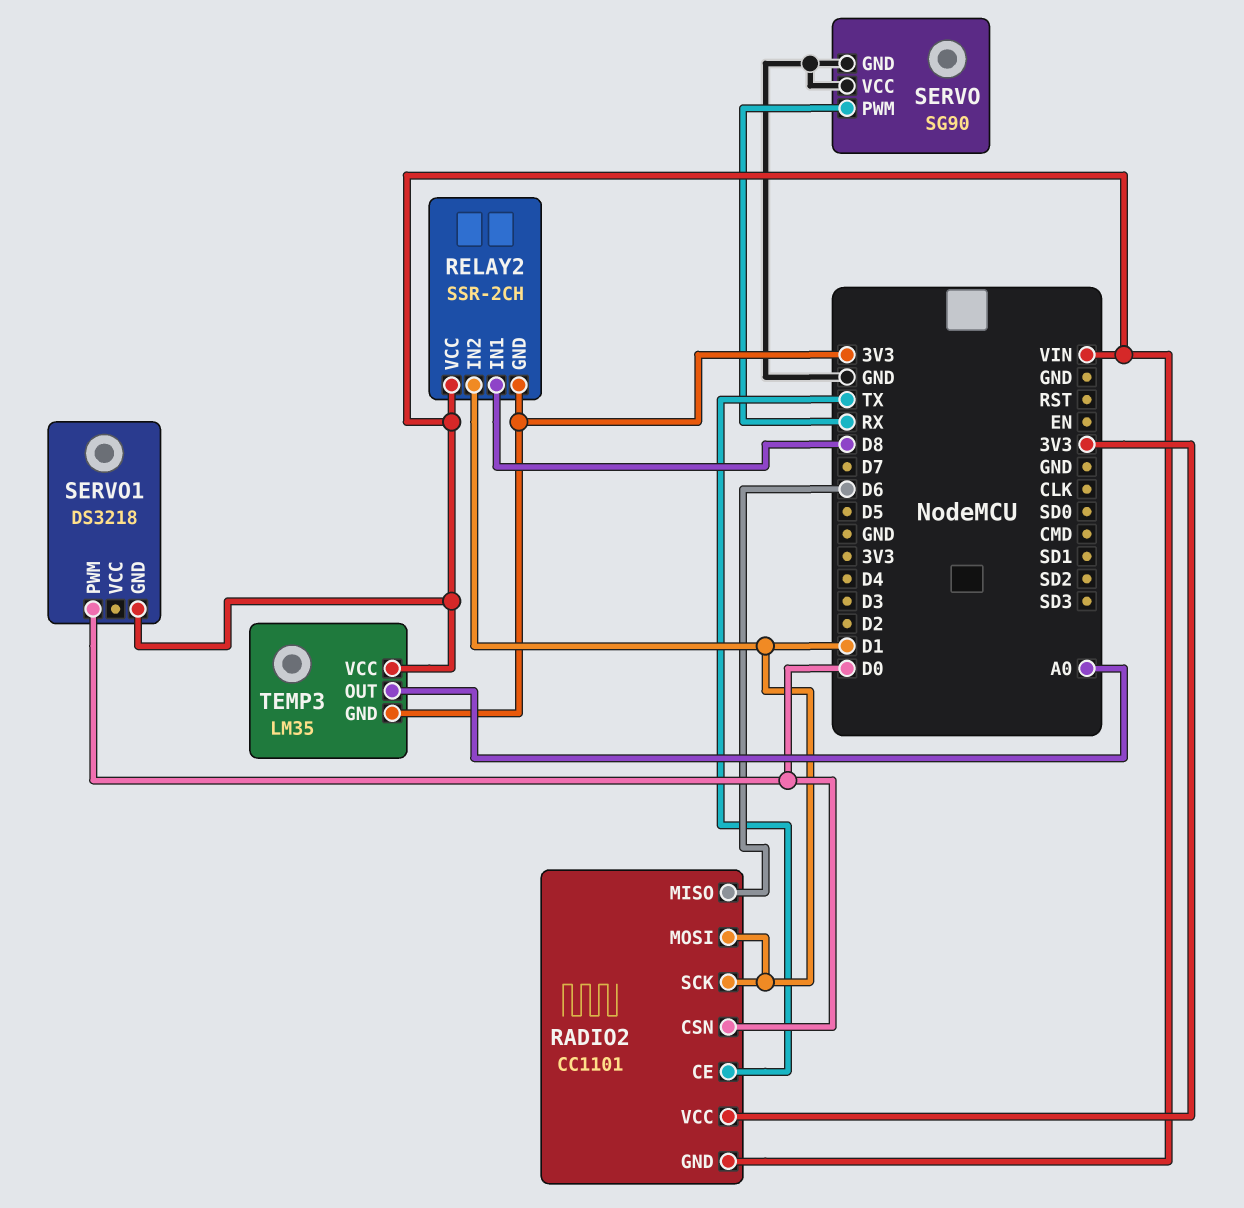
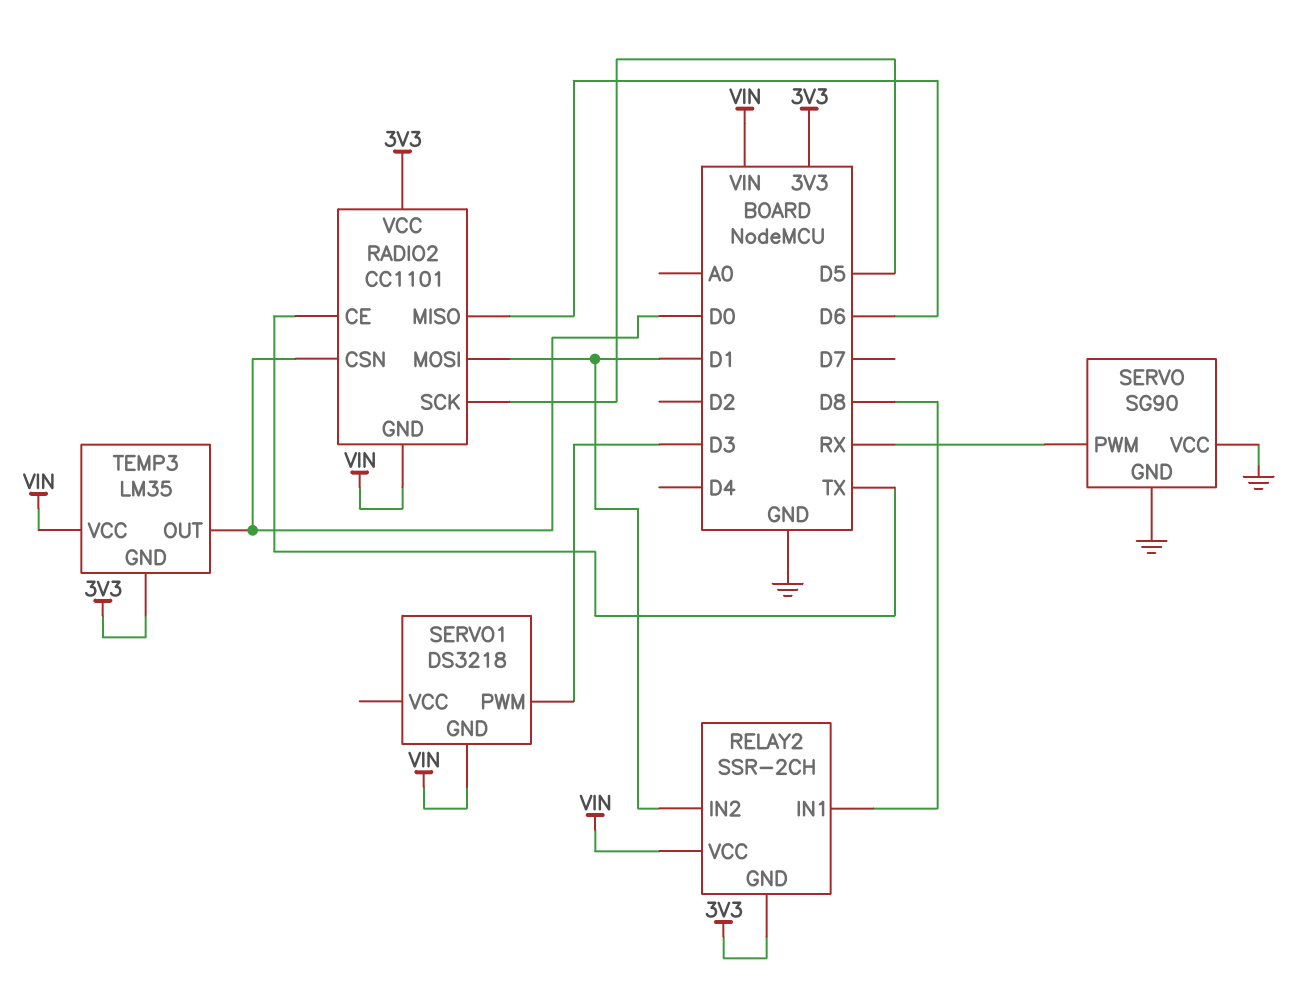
RADIO2 pin SCK: D1 -> D5
SERVO1 pin PWM: D0 -> D3
TEMP3 pin OUT: A0 -> D0

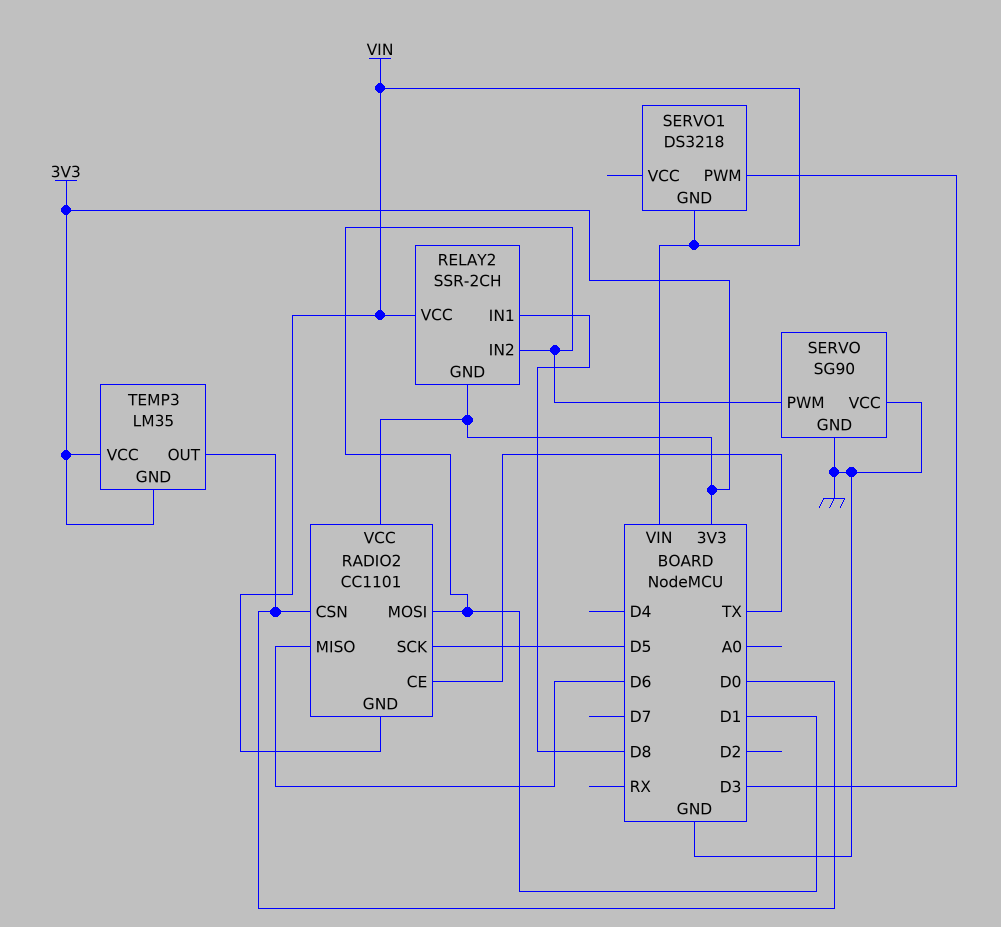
SERVO pin PWM: RX -> D1
TEMP3 pin VCC: VIN -> 3V3

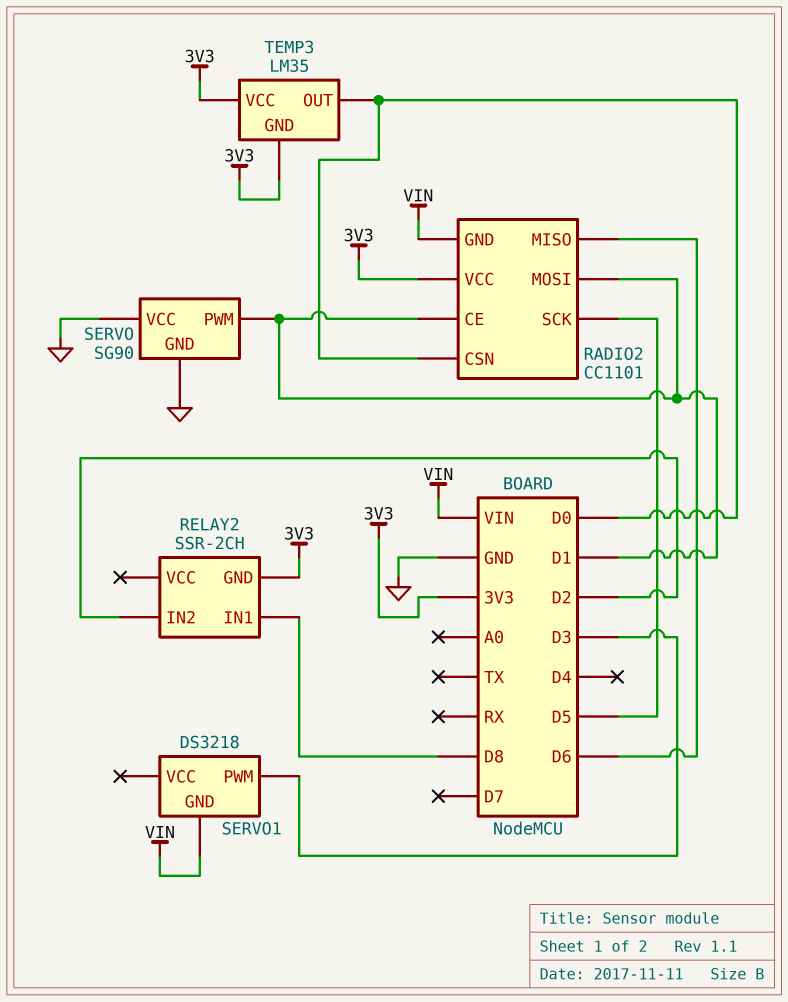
RADIO2 pin CE: TX -> D1
RELAY2 pin IN2: D1 -> D2
RELAY2 pin VCC: VIN -> none

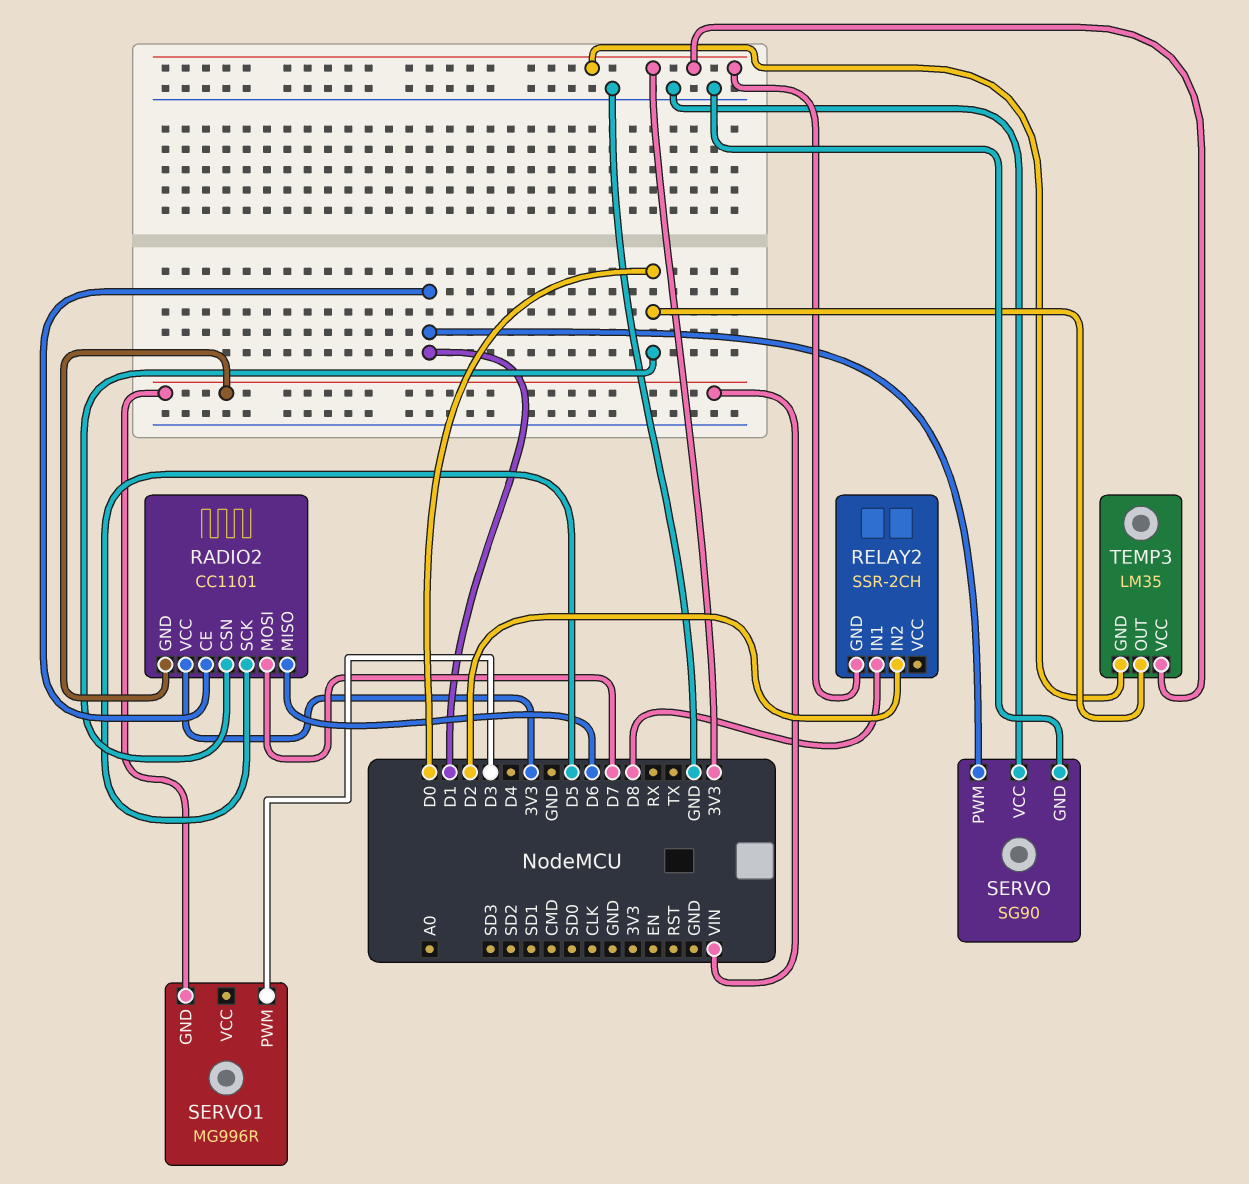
RADIO2 pin MOSI: D1 -> D7
SERVO1: DS3218 -> MG996R

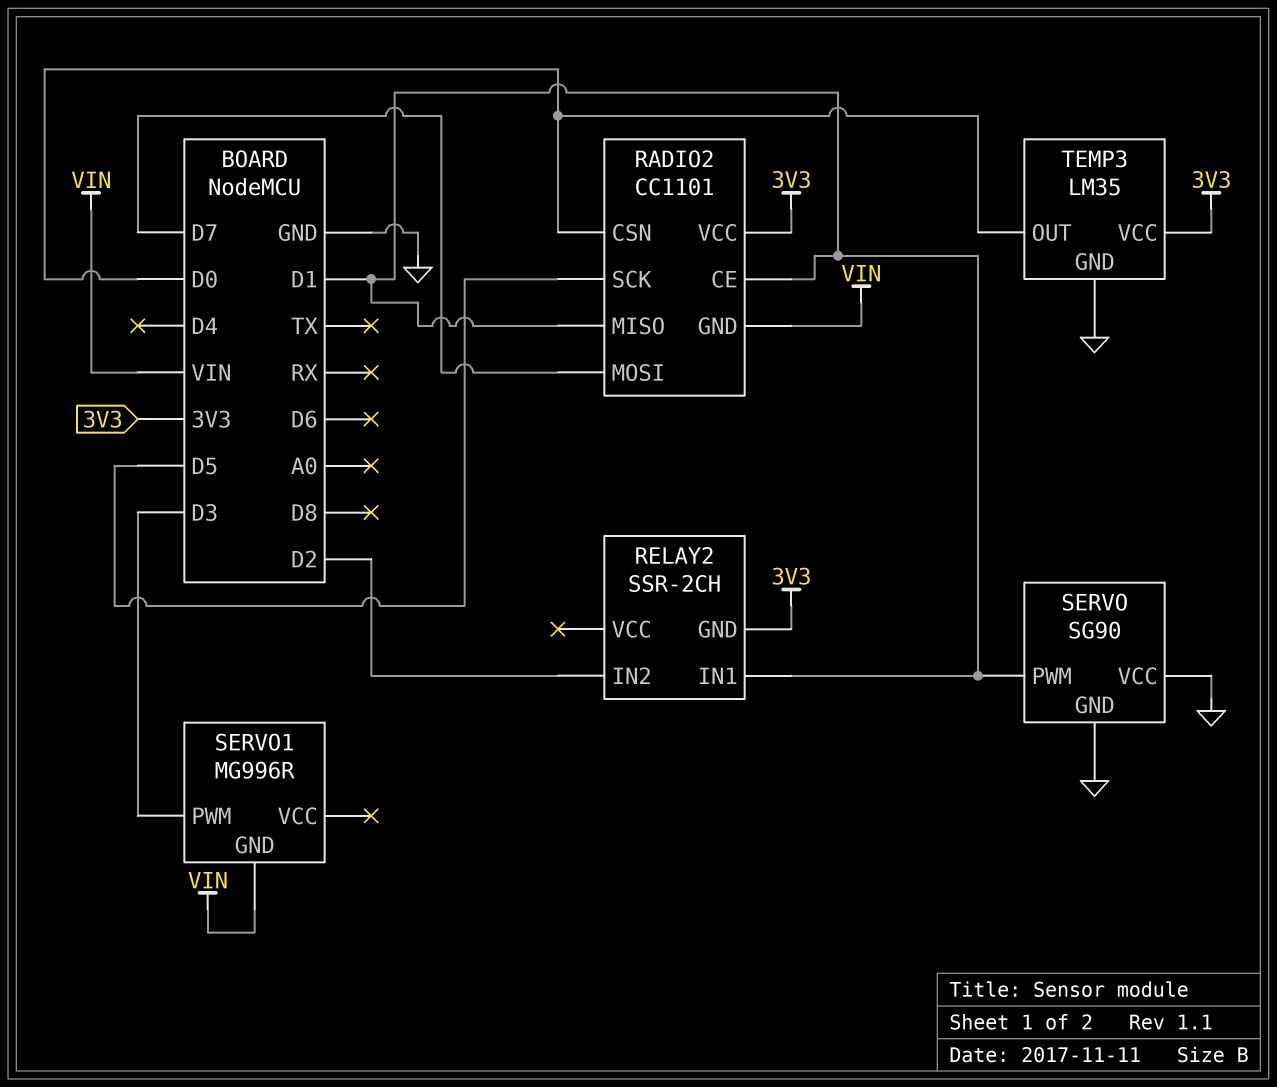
RADIO2 pin MISO: D6 -> D1
RELAY2 pin IN1: D8 -> D1
TEMP3 pin GND: 3V3 -> GND

